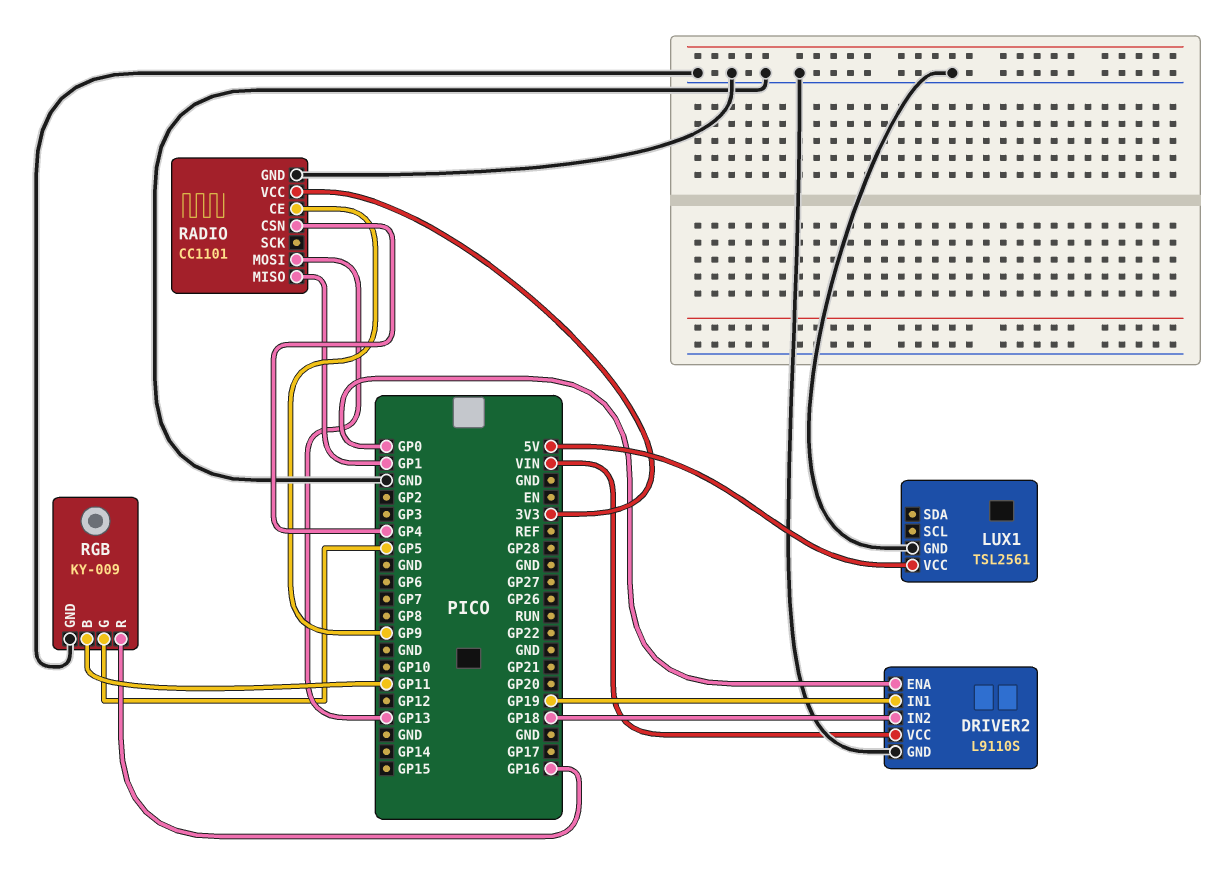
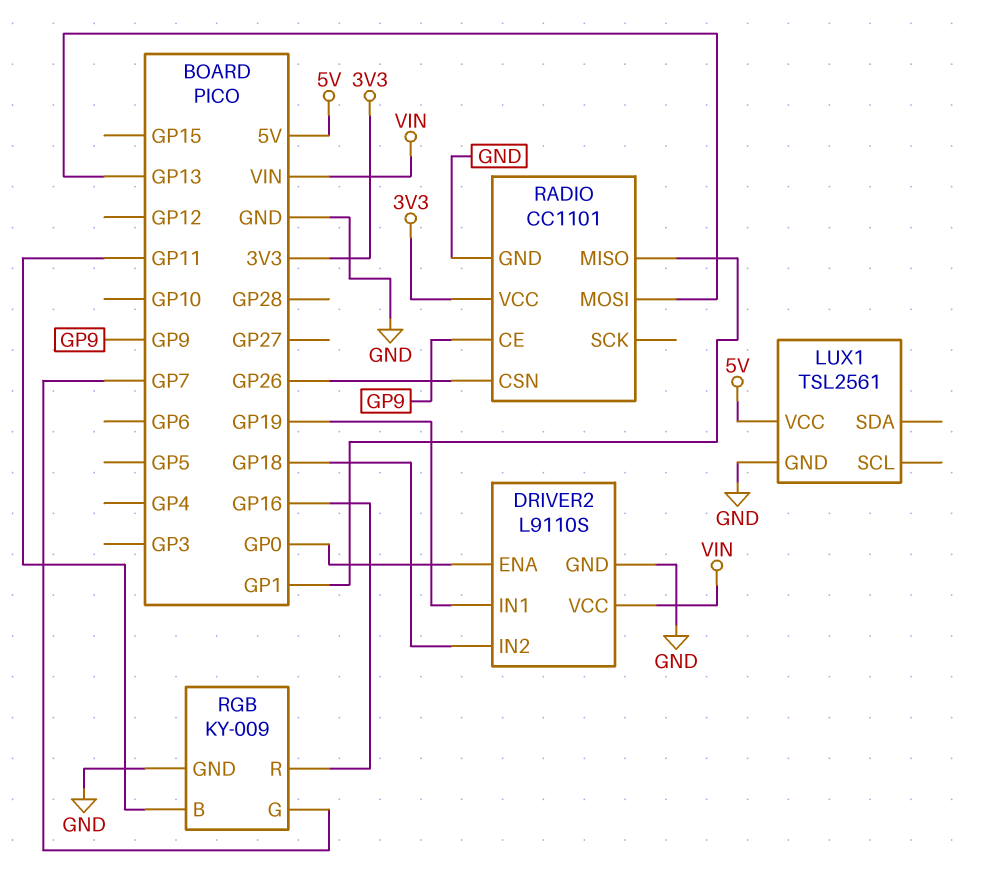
RADIO pin CSN: GP4 -> GP26
RGB pin G: GP5 -> GP7

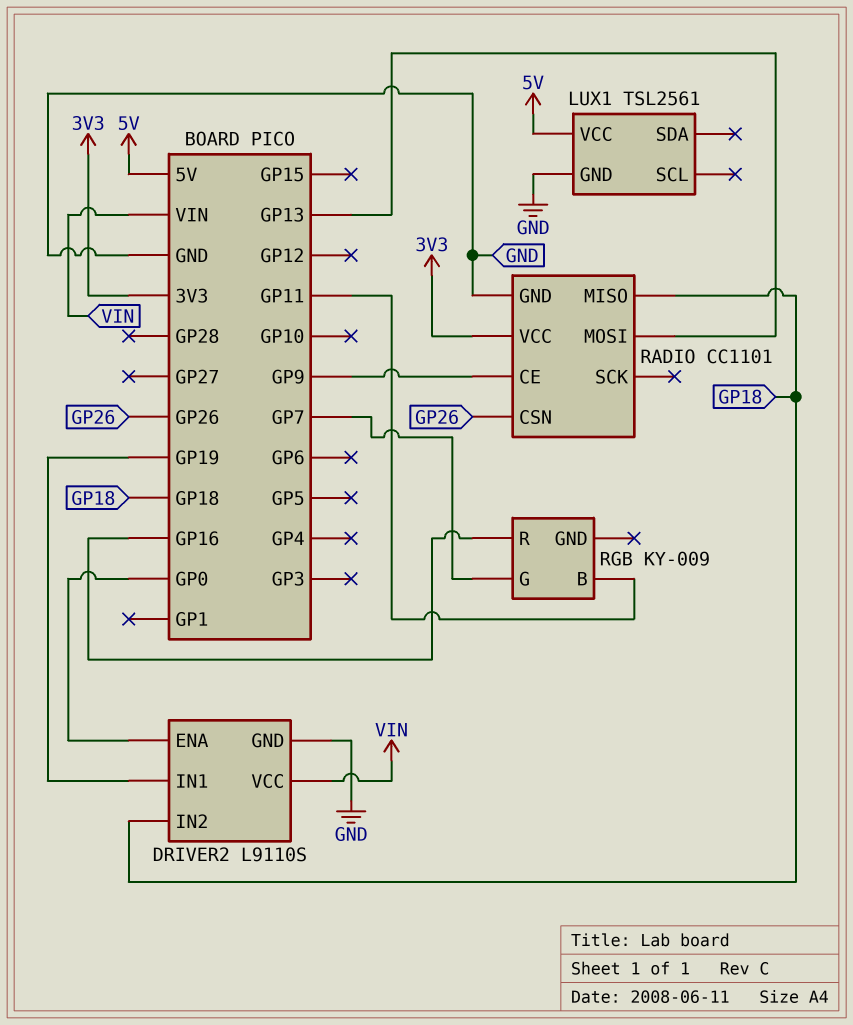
RADIO pin MISO: GP1 -> GP18
RGB pin GND: GND -> none

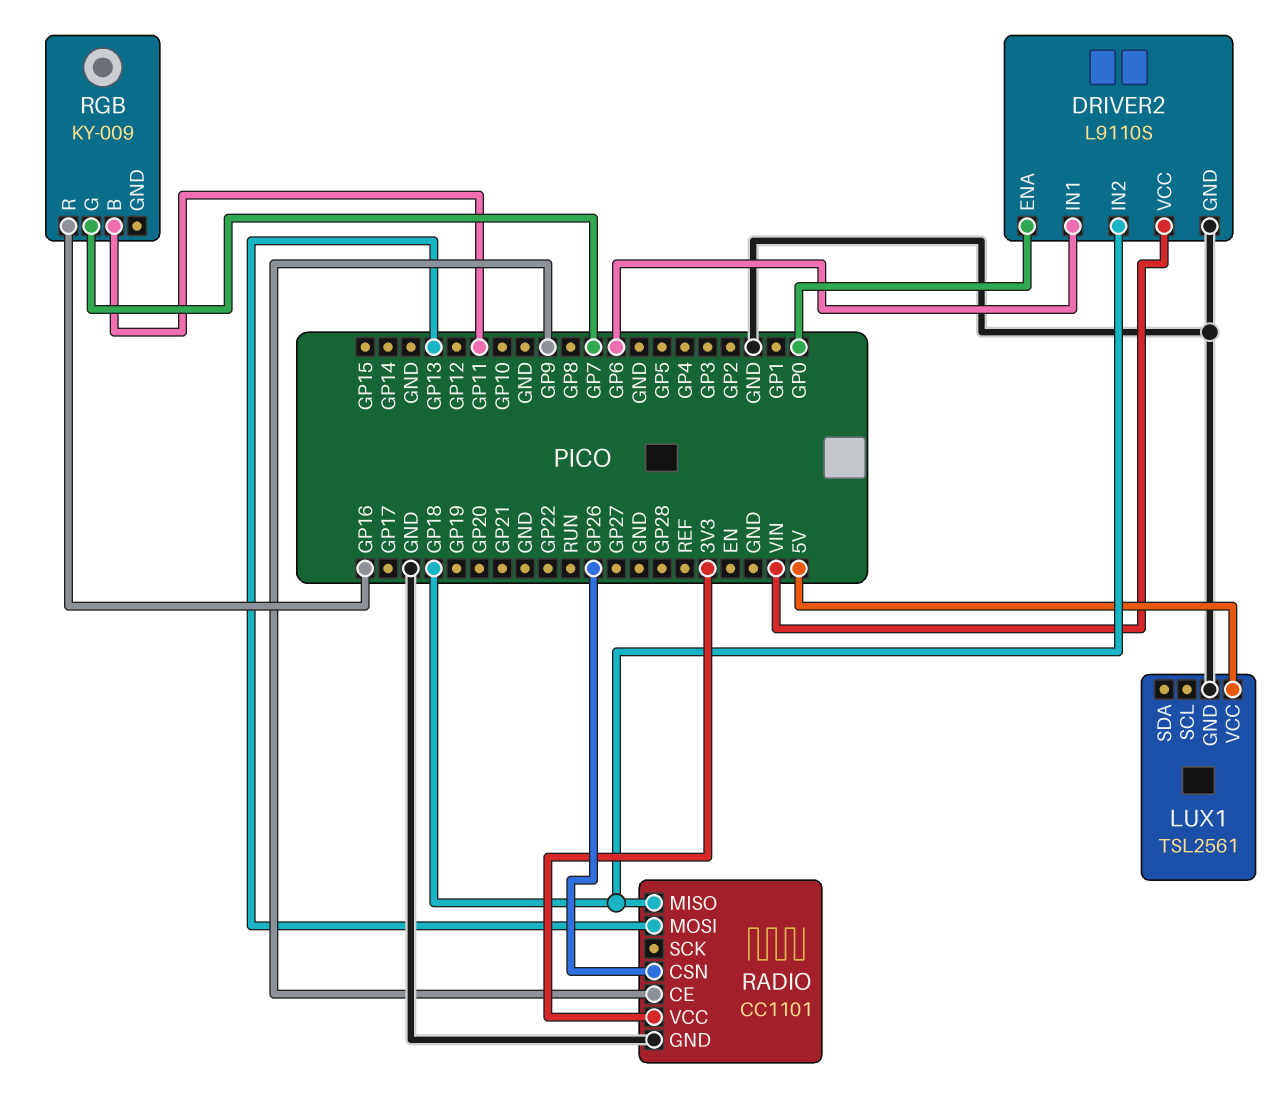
DRIVER2 pin IN1: GP19 -> GP6

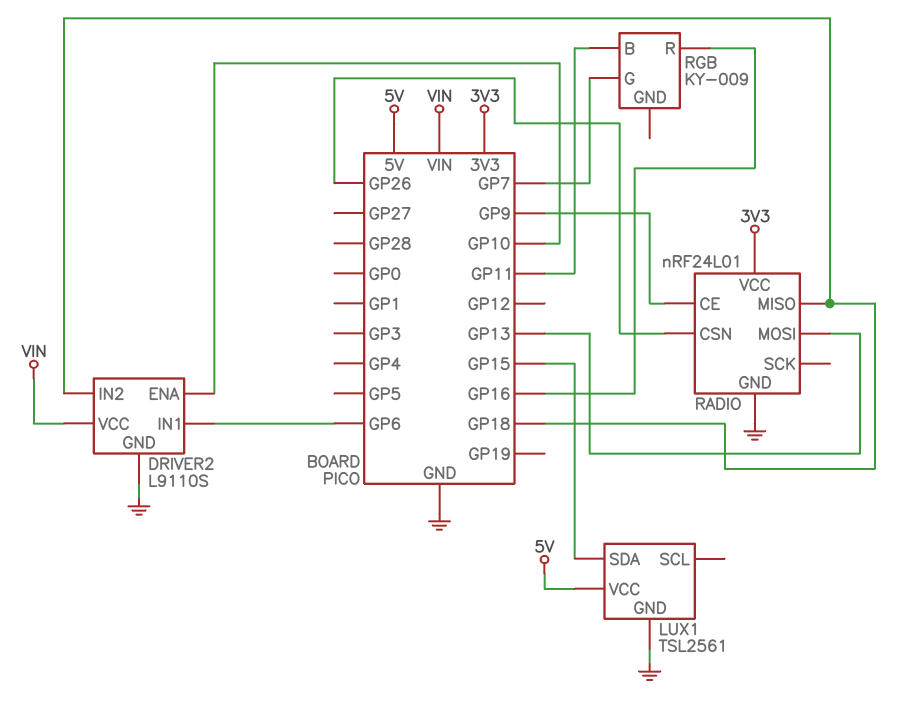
DRIVER2 pin ENA: GP0 -> GP10
LUX1 pin SDA: none -> GP15
RADIO: CC1101 -> nRF24L01

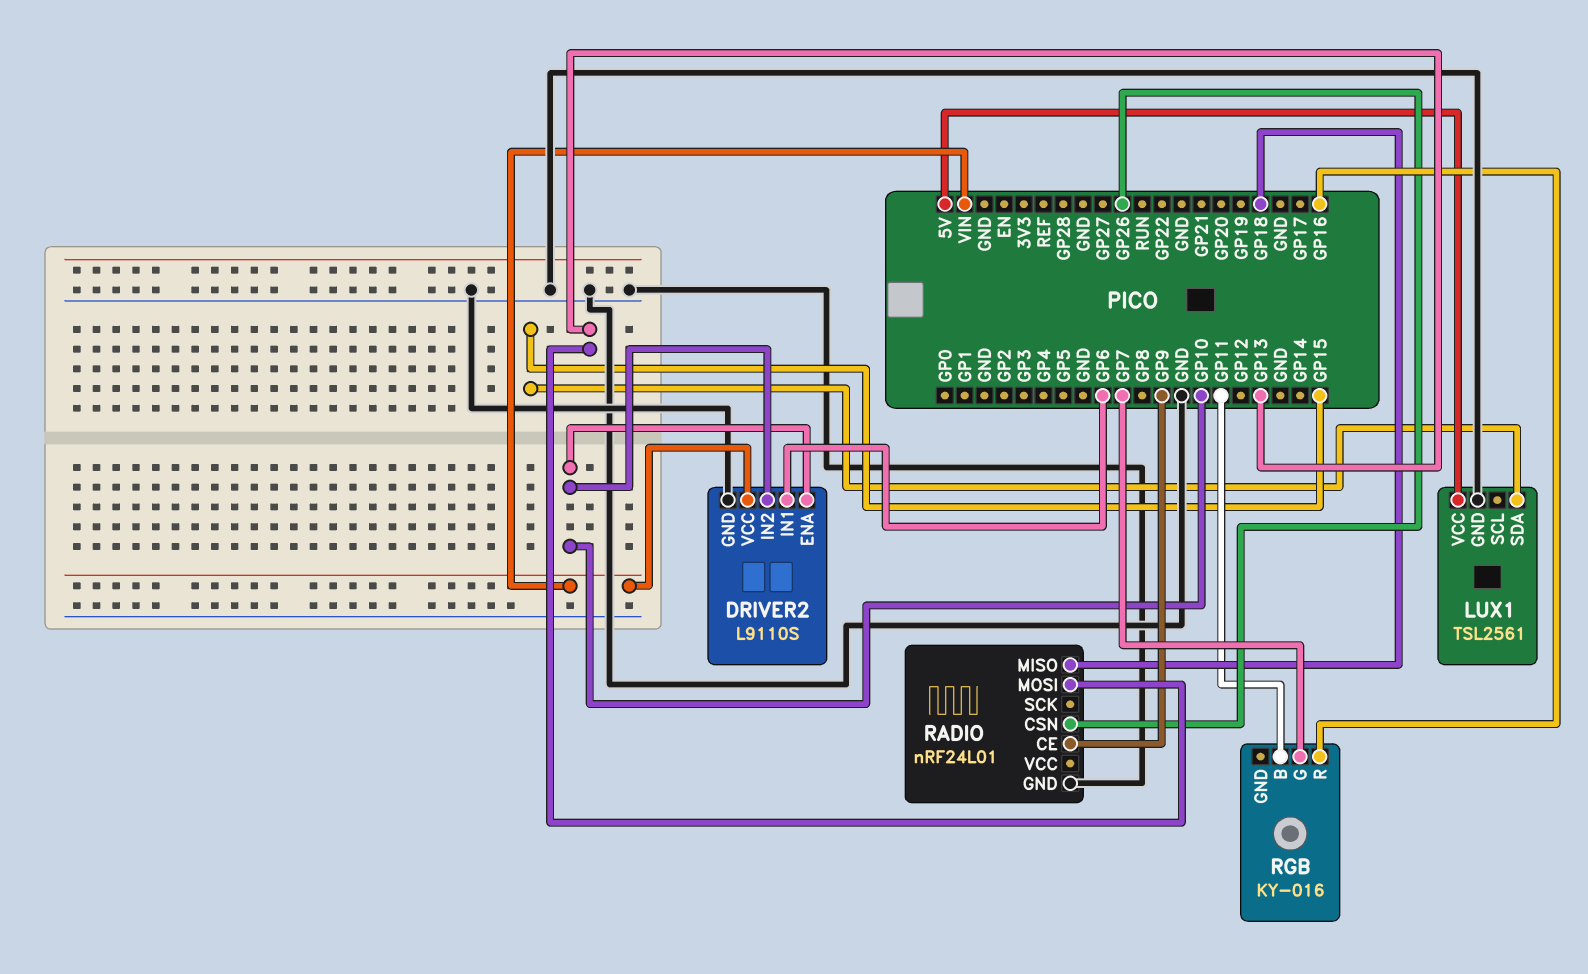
DRIVER2 pin IN2: GP18 -> GP10
RADIO pin VCC: 3V3 -> none
RGB: KY-009 -> KY-016

